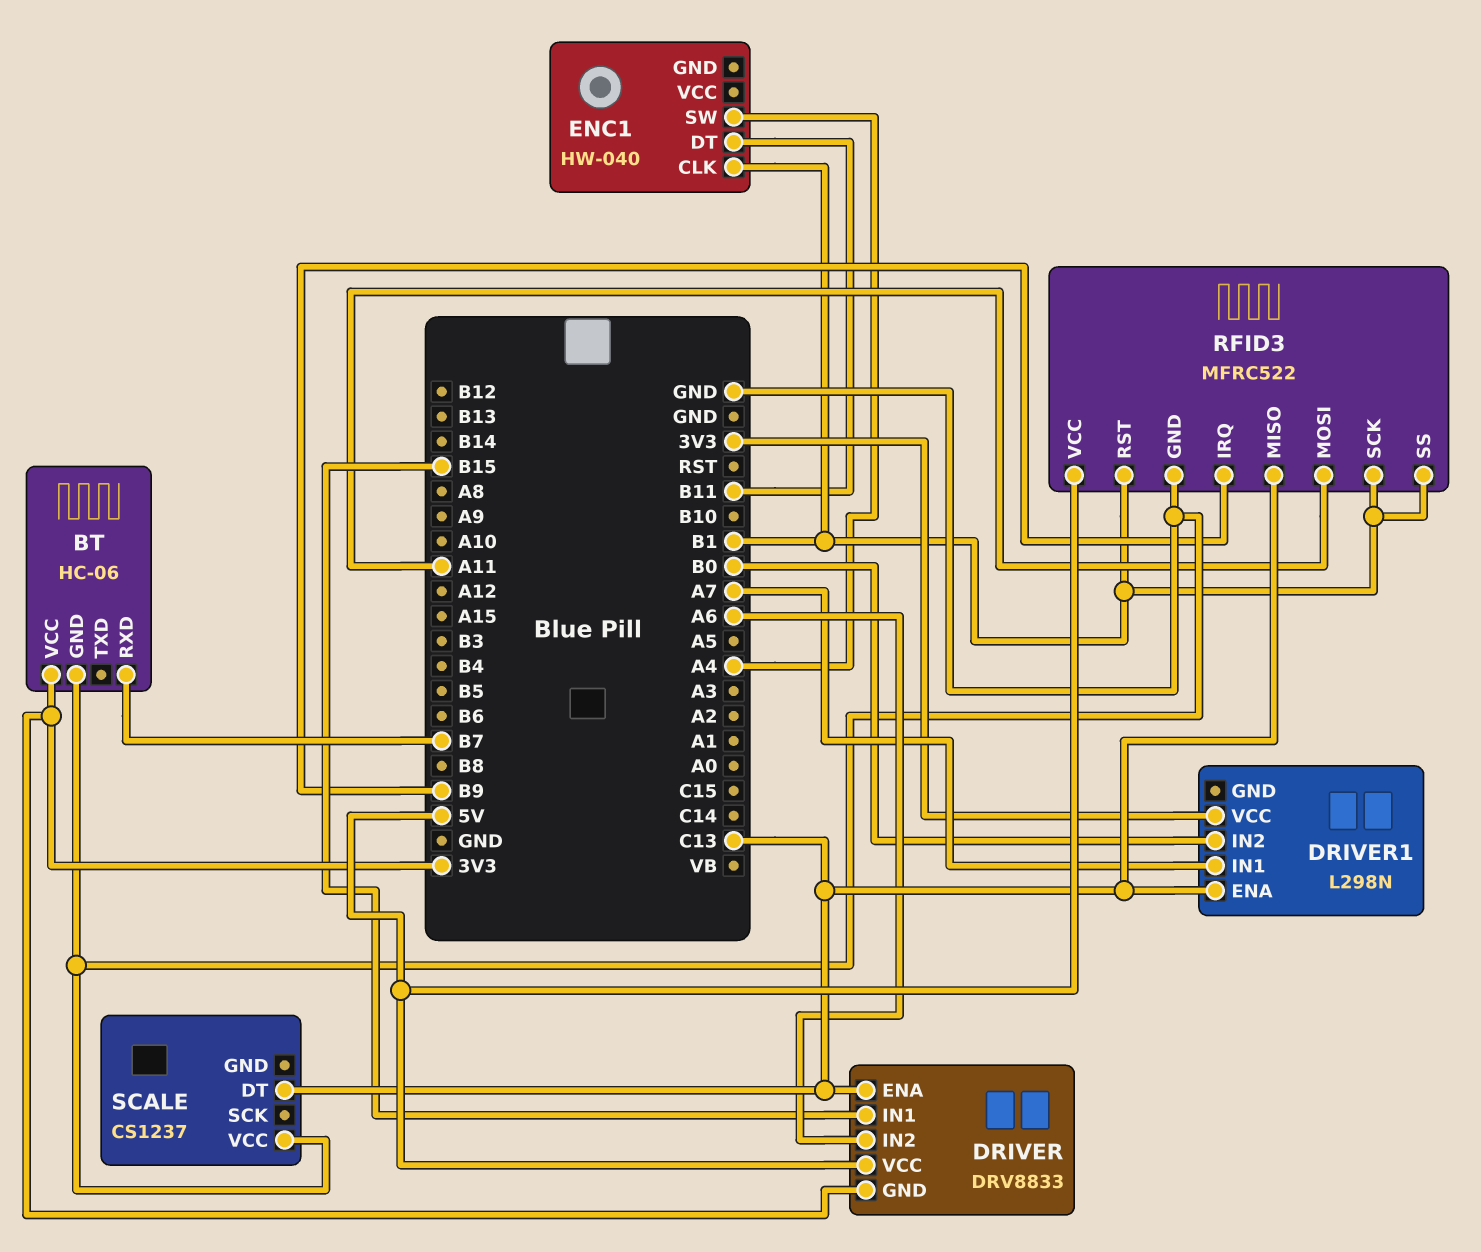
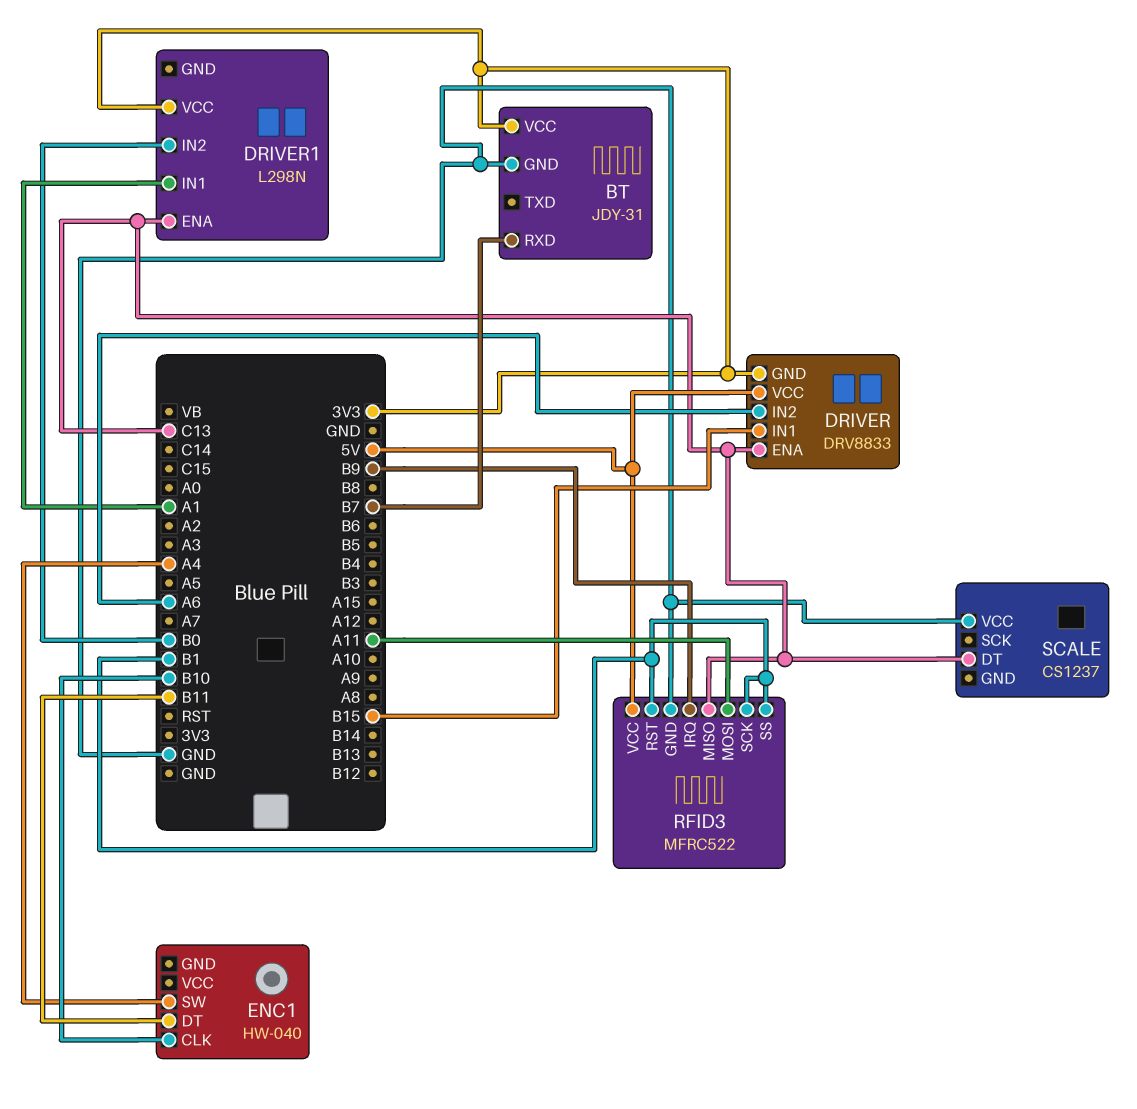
BT: HC-06 -> JDY-31
DRIVER1 pin IN1: A7 -> A1
ENC1 pin CLK: B1 -> B10

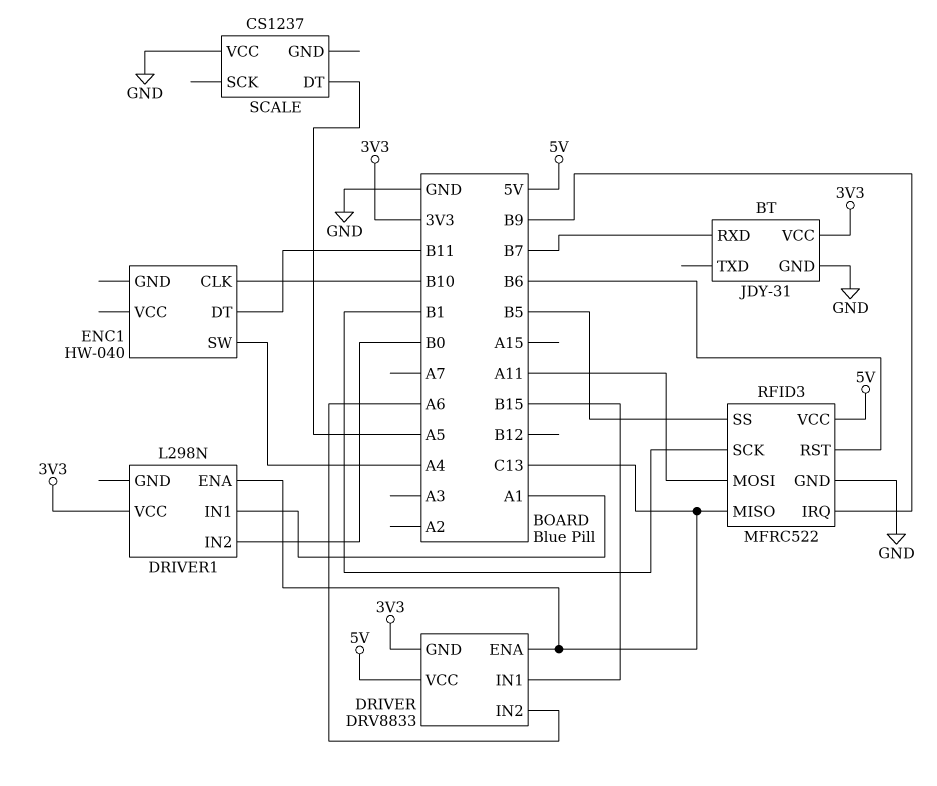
RFID3 pin RST: B1 -> B6
RFID3 pin SS: B1 -> B5
SCALE pin DT: C13 -> A5

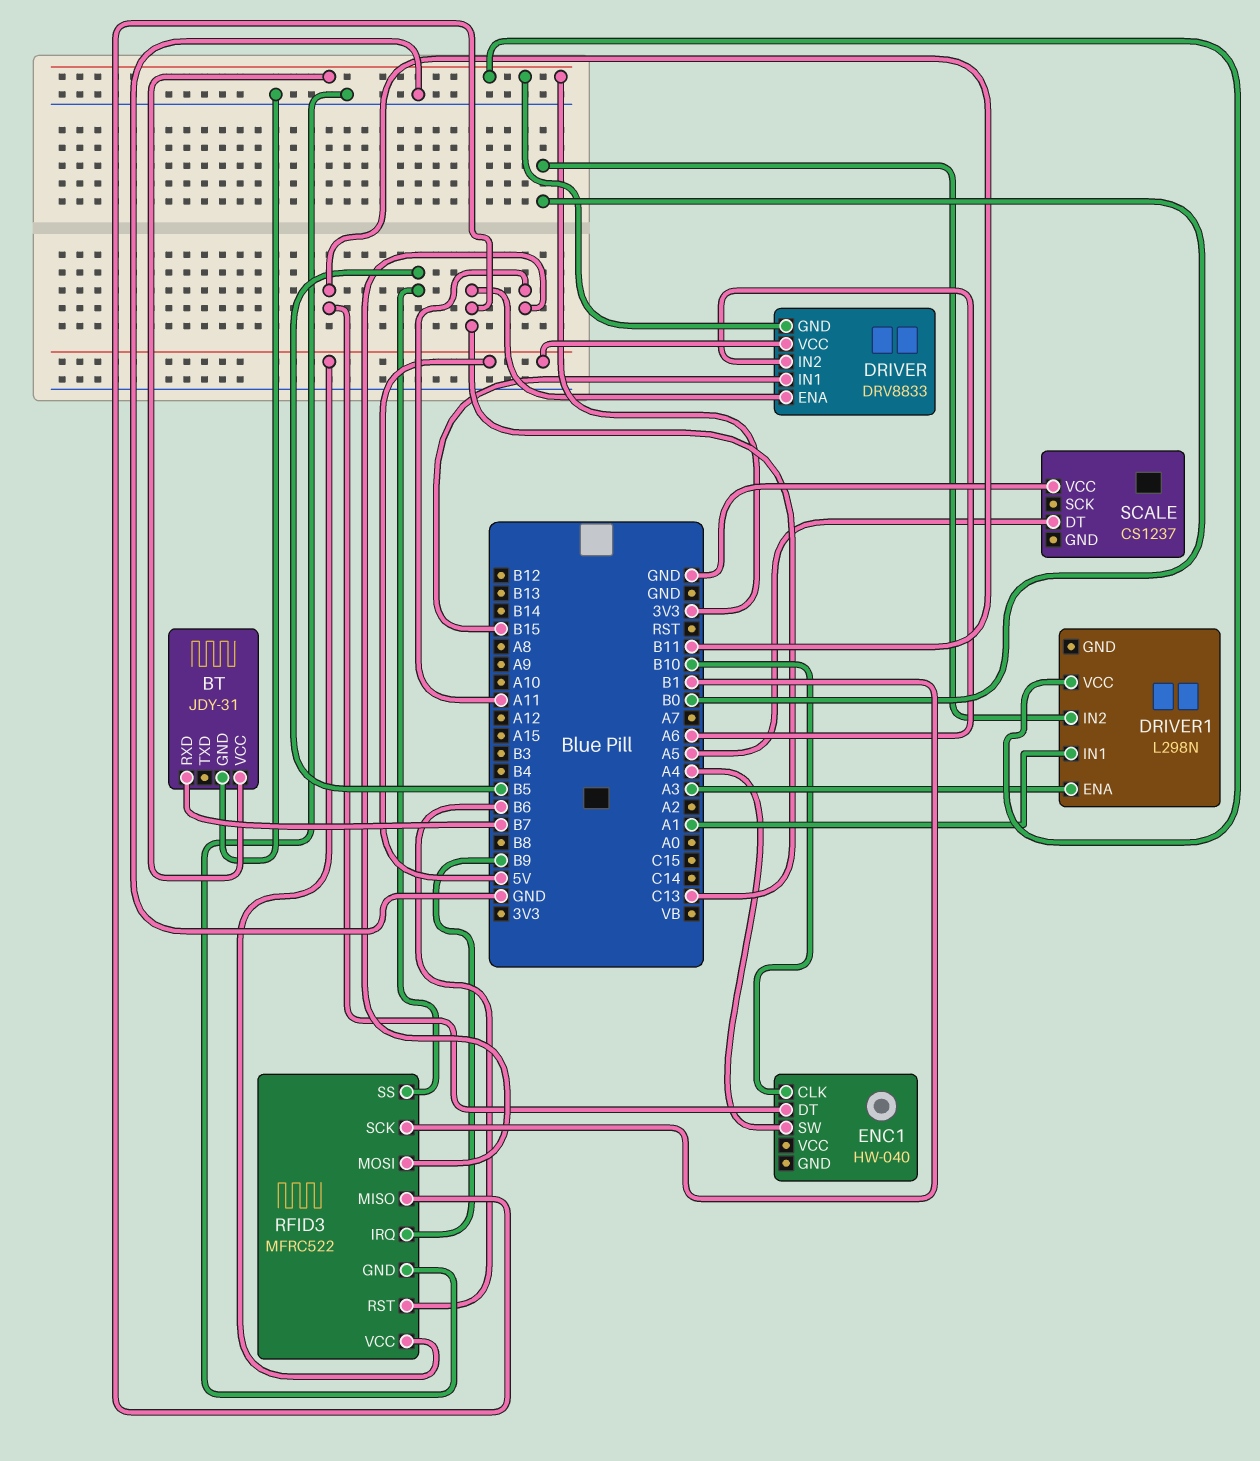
DRIVER1 pin ENA: C13 -> A3

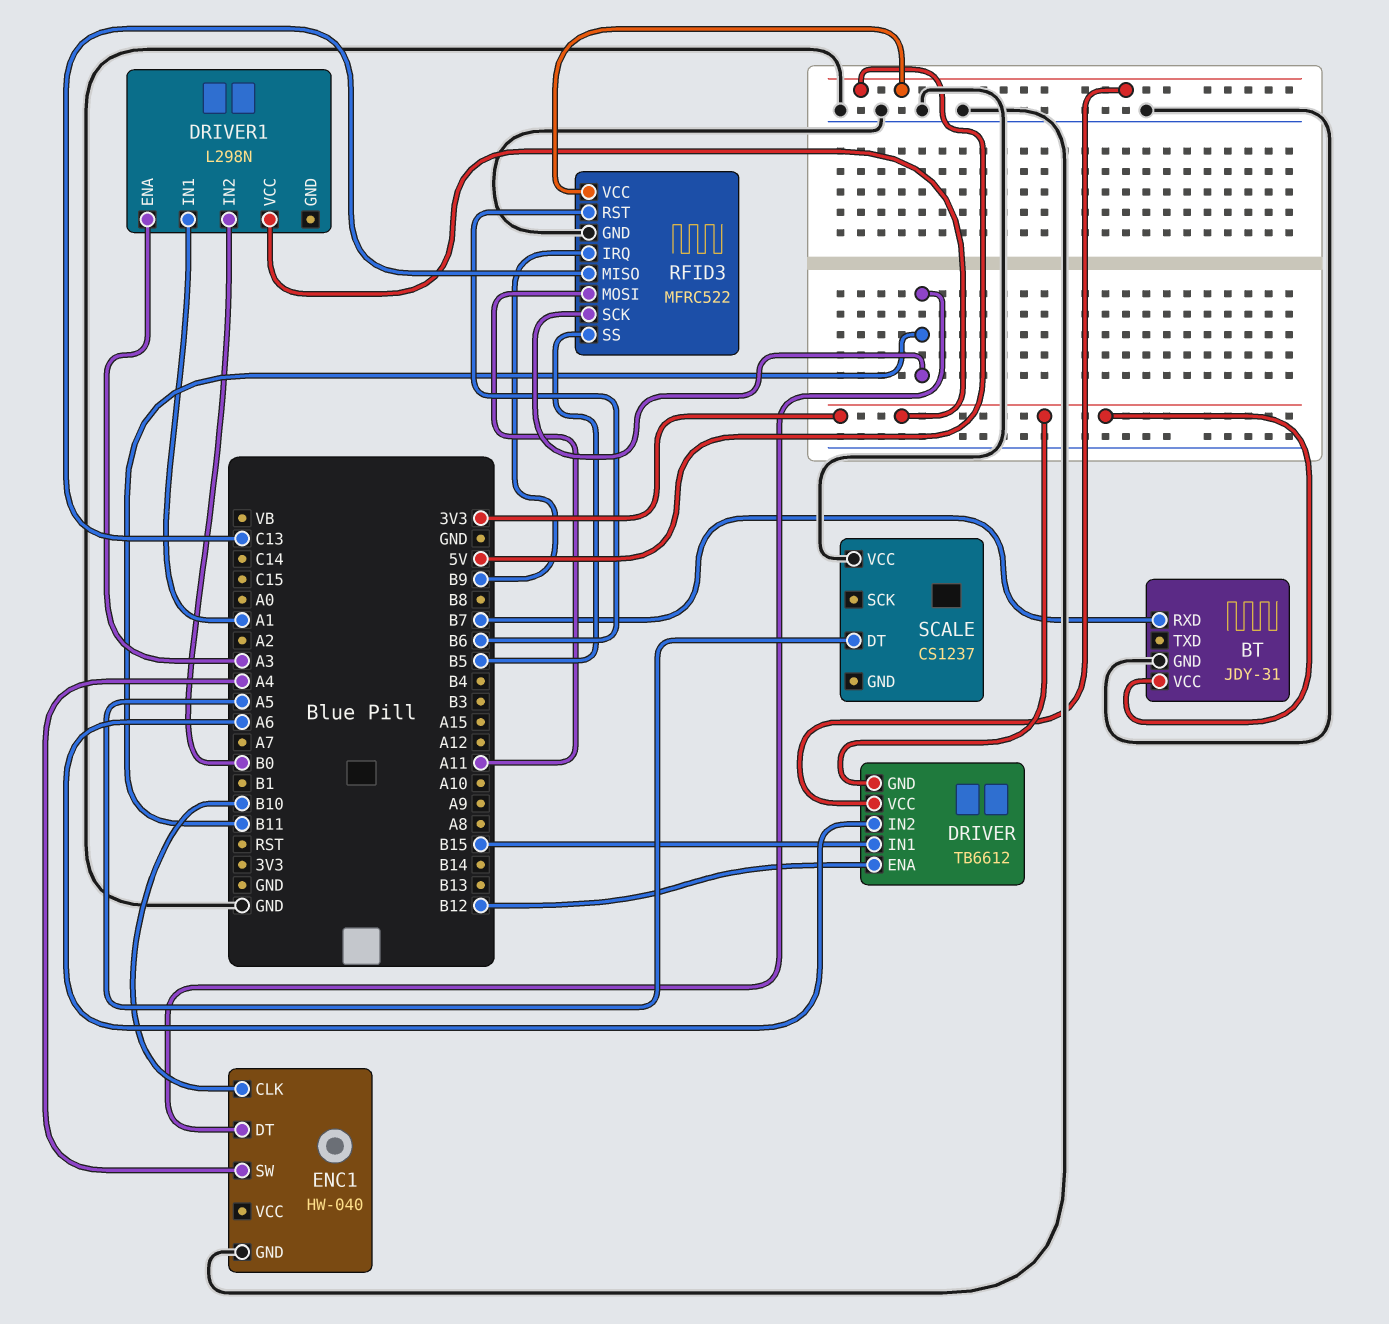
DRIVER: DRV8833 -> TB6612
DRIVER pin ENA: C13 -> B12
ENC1 pin GND: none -> GND
RFID3 pin SCK: B1 -> B11

